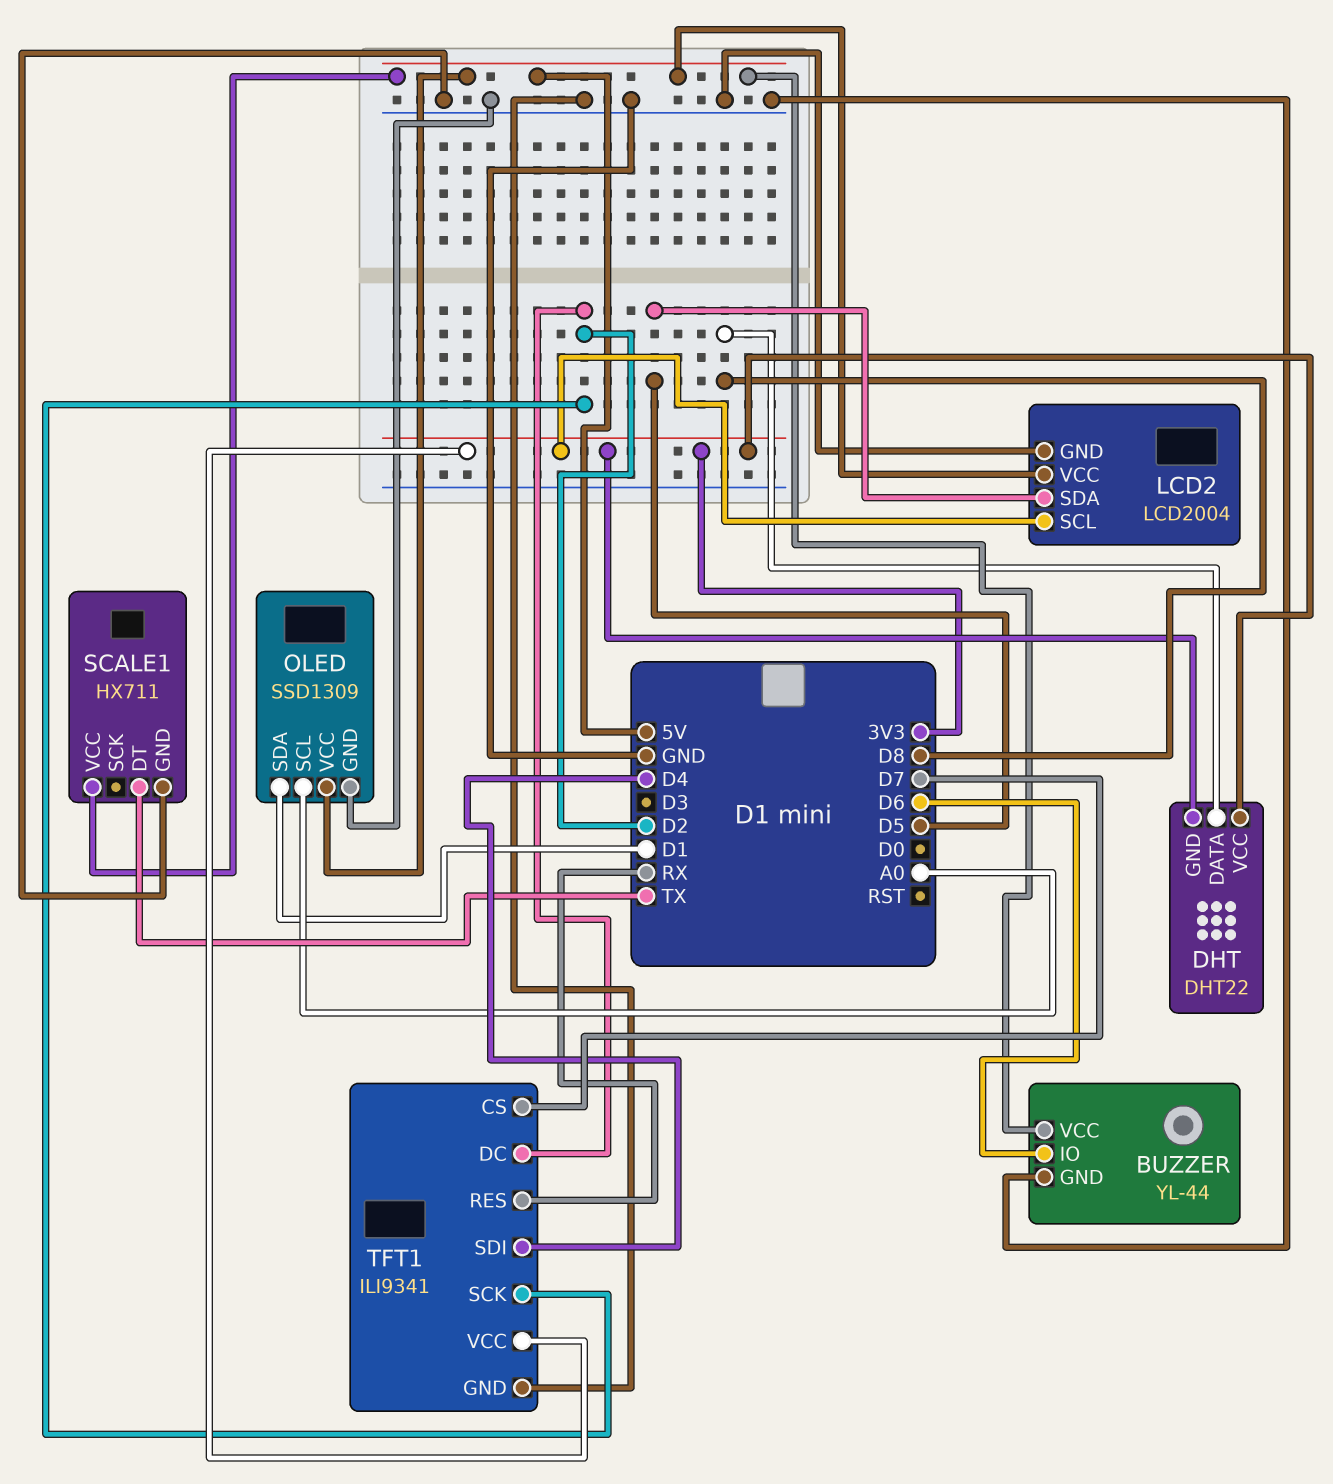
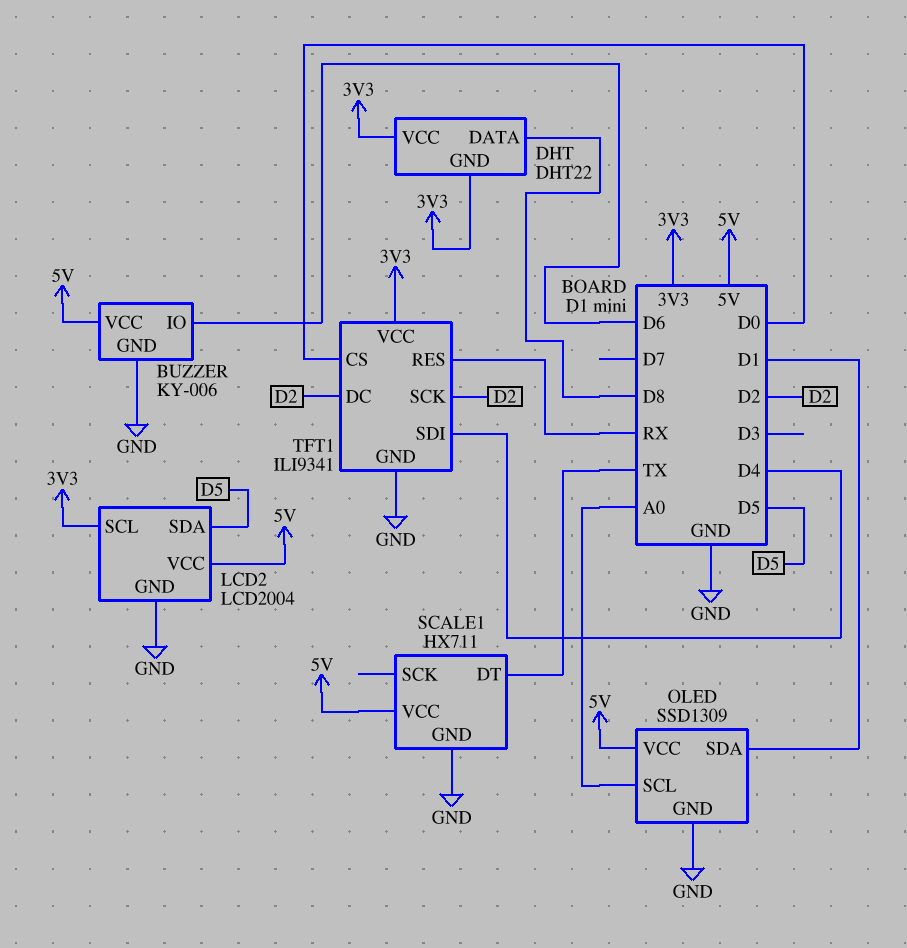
BUZZER: YL-44 -> KY-006
TFT1 pin CS: D7 -> D0

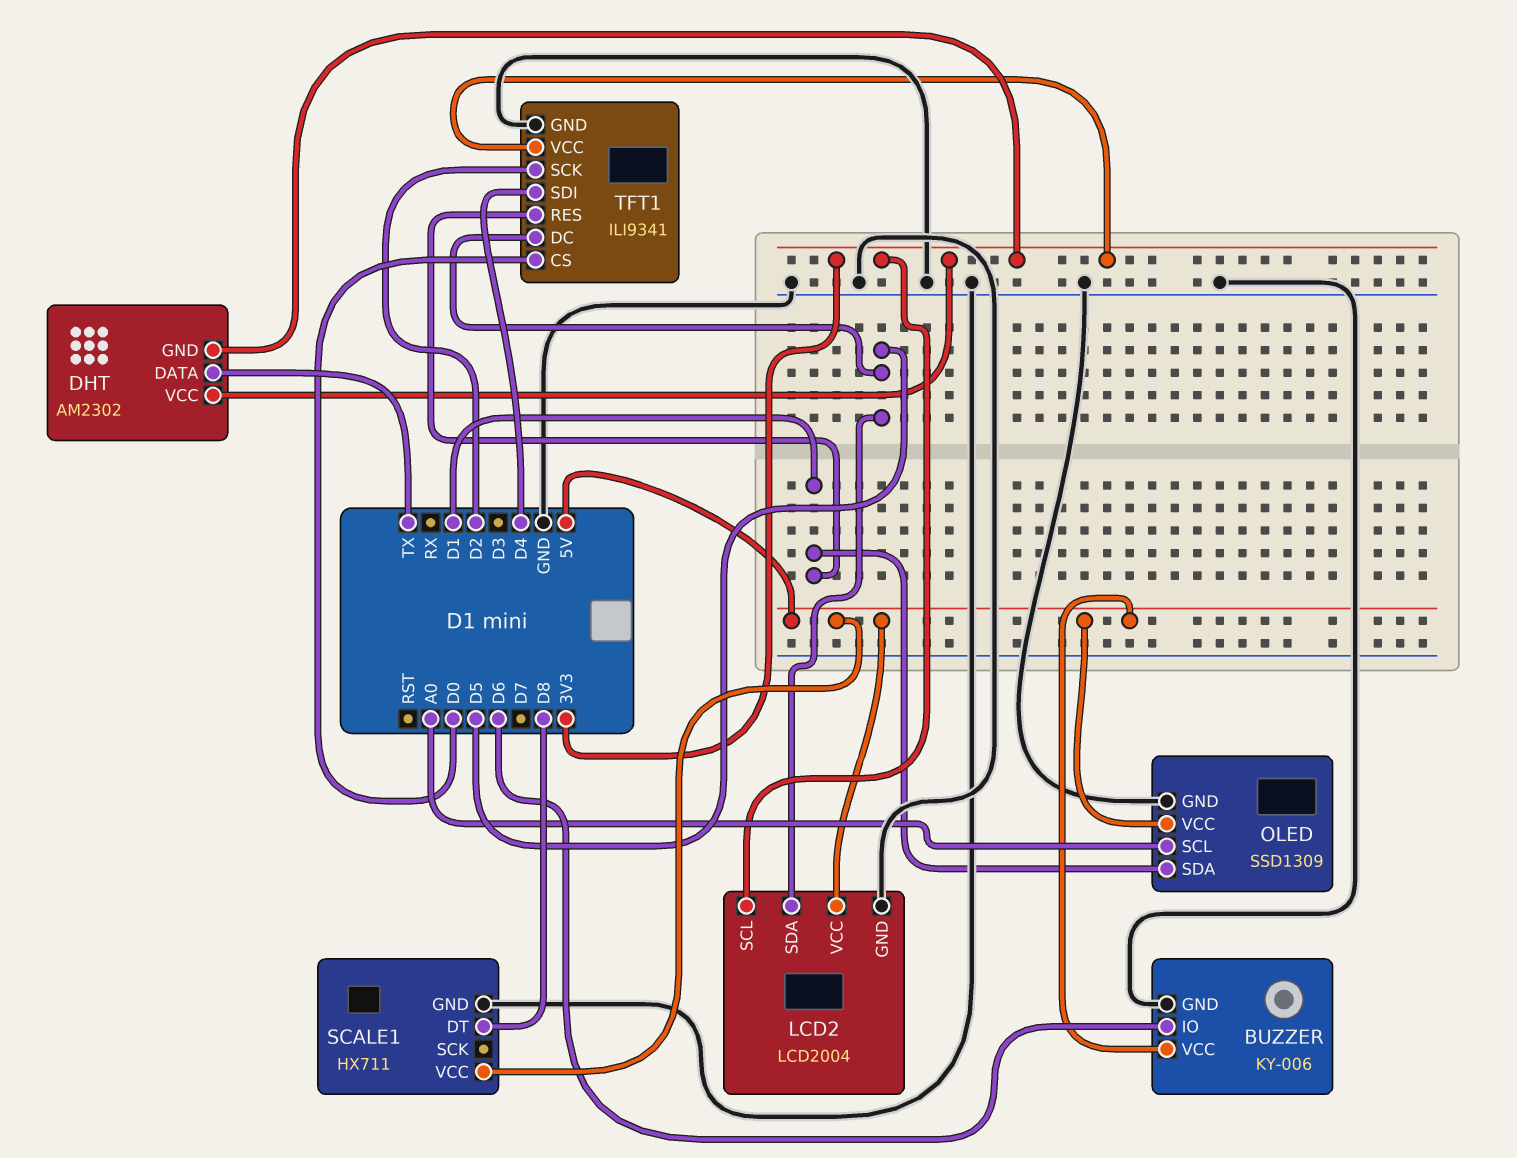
DHT: DHT22 -> AM2302
DHT pin DATA: D8 -> TX
SCALE1 pin DT: TX -> D8
TFT1 pin DC: D2 -> D5
TFT1 pin RES: RX -> D1

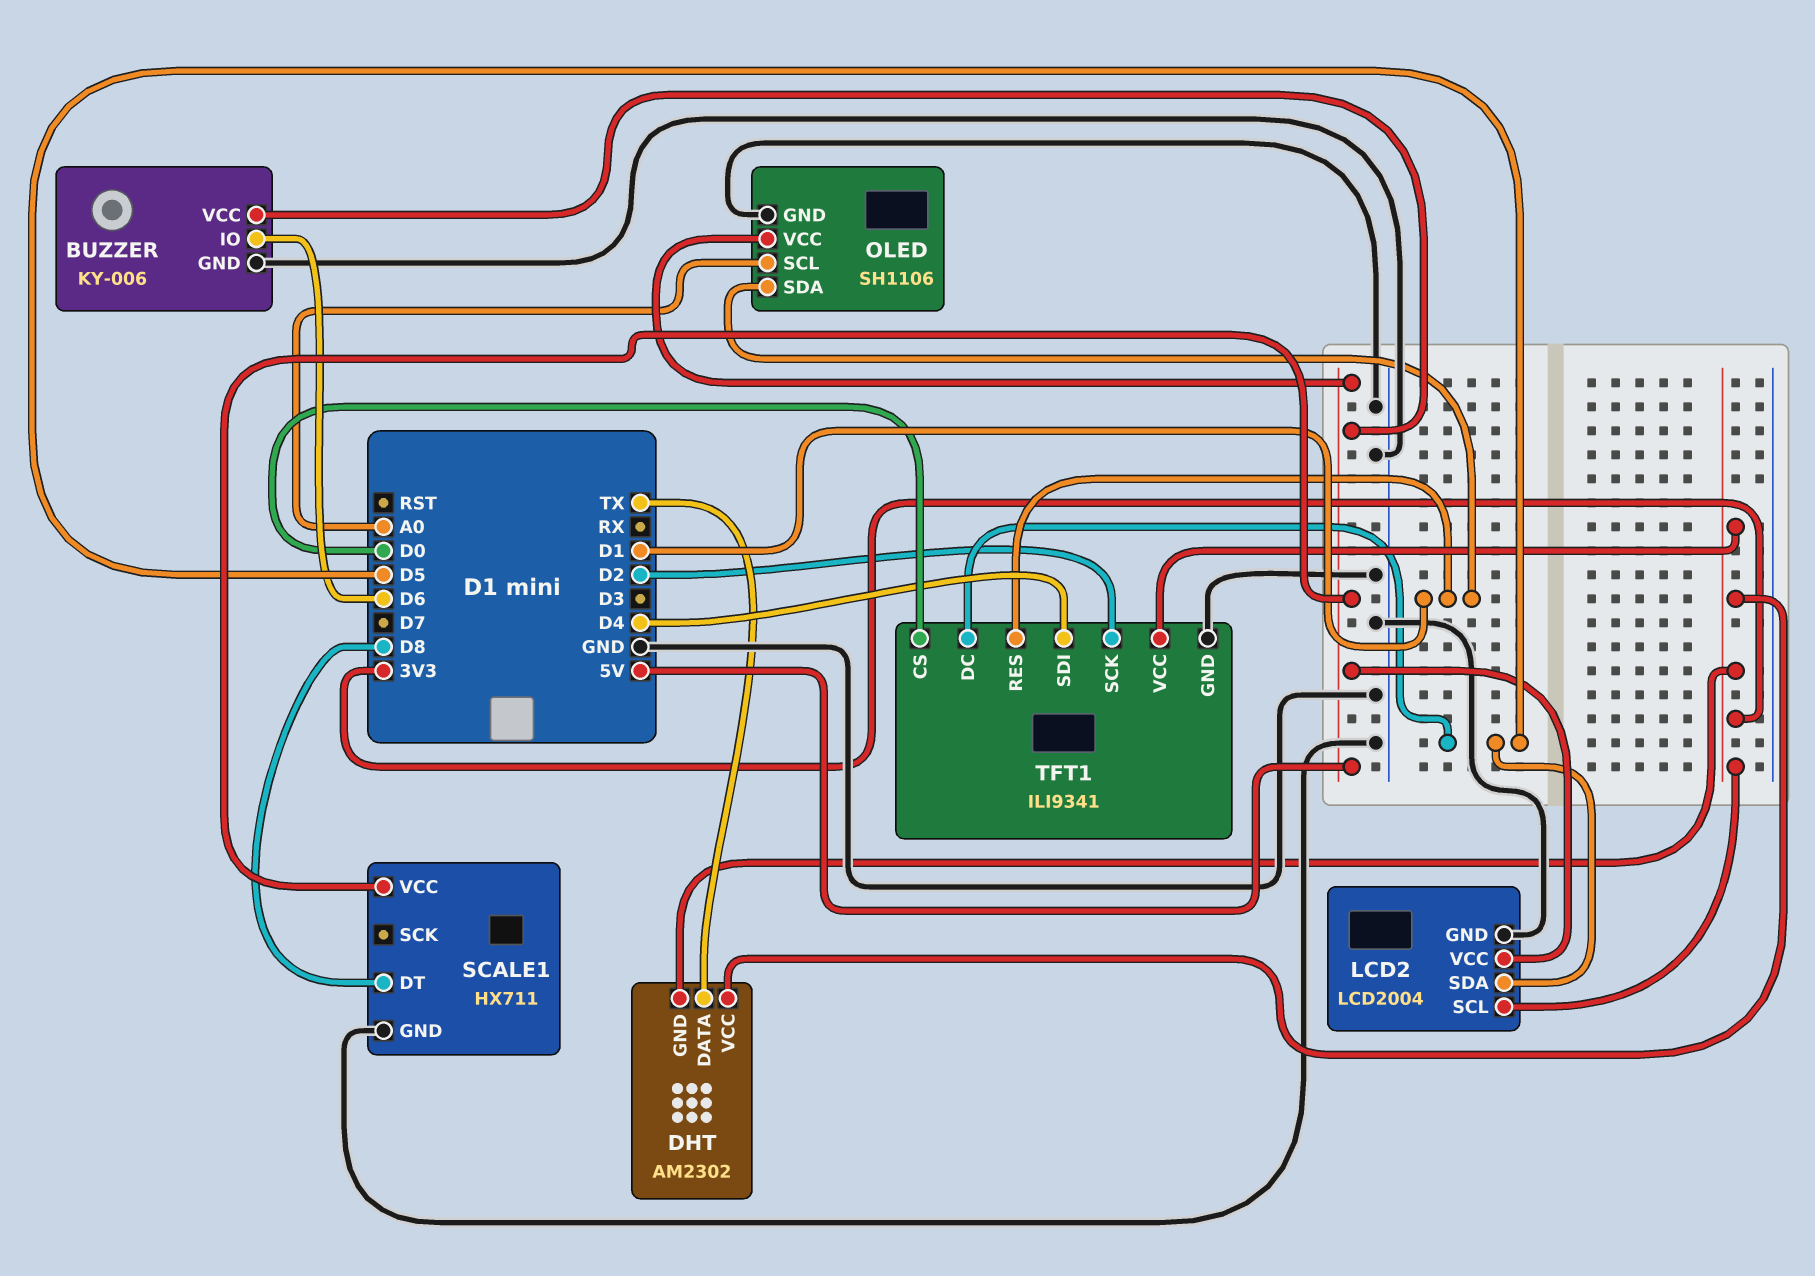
OLED: SSD1309 -> SH1106

